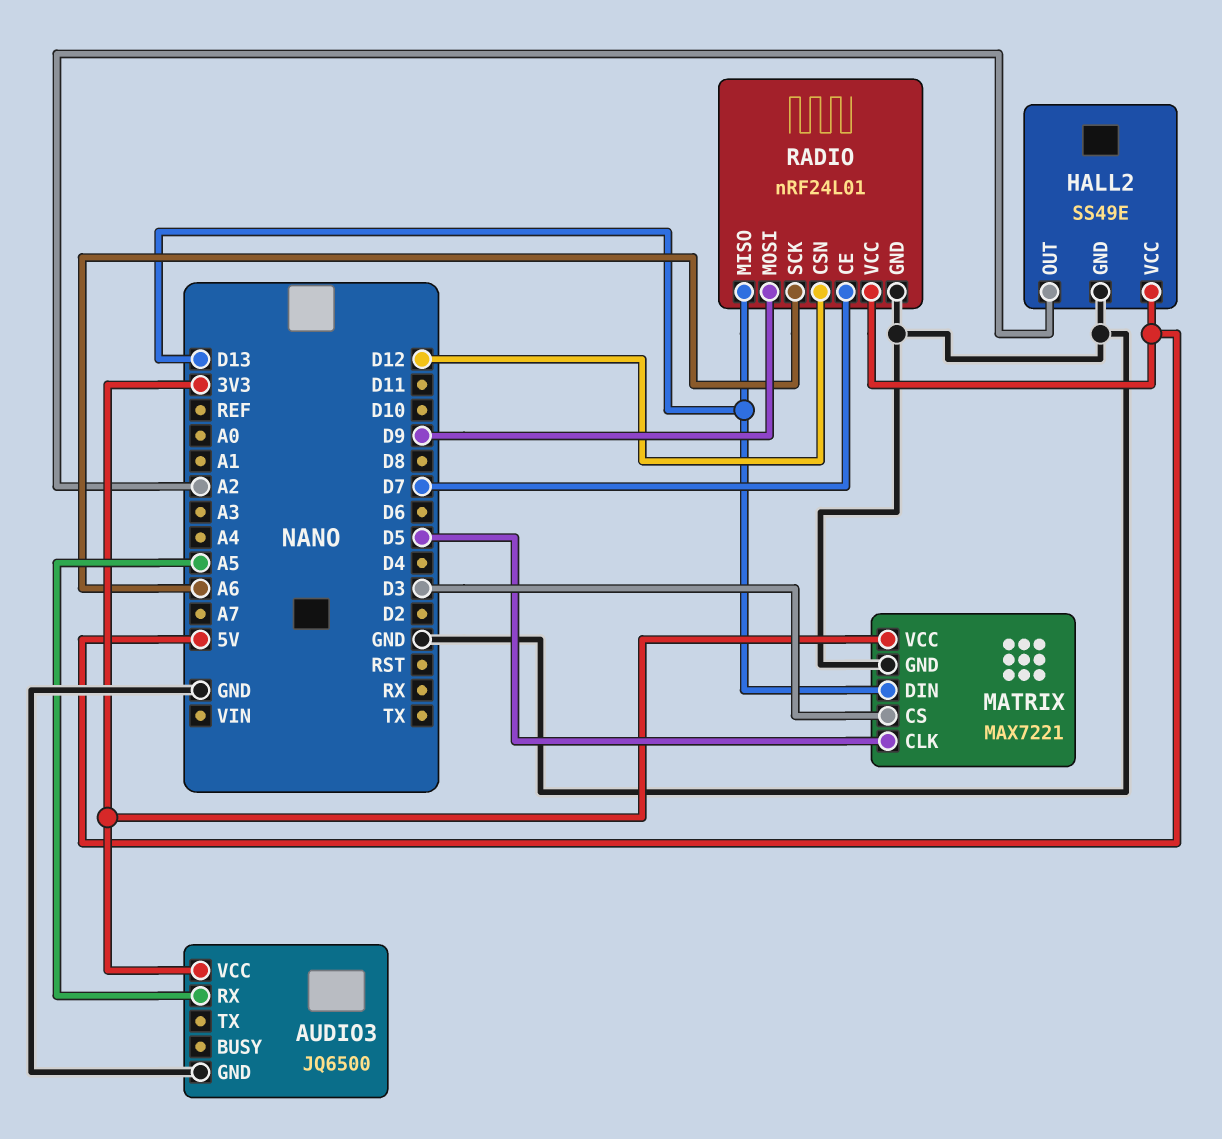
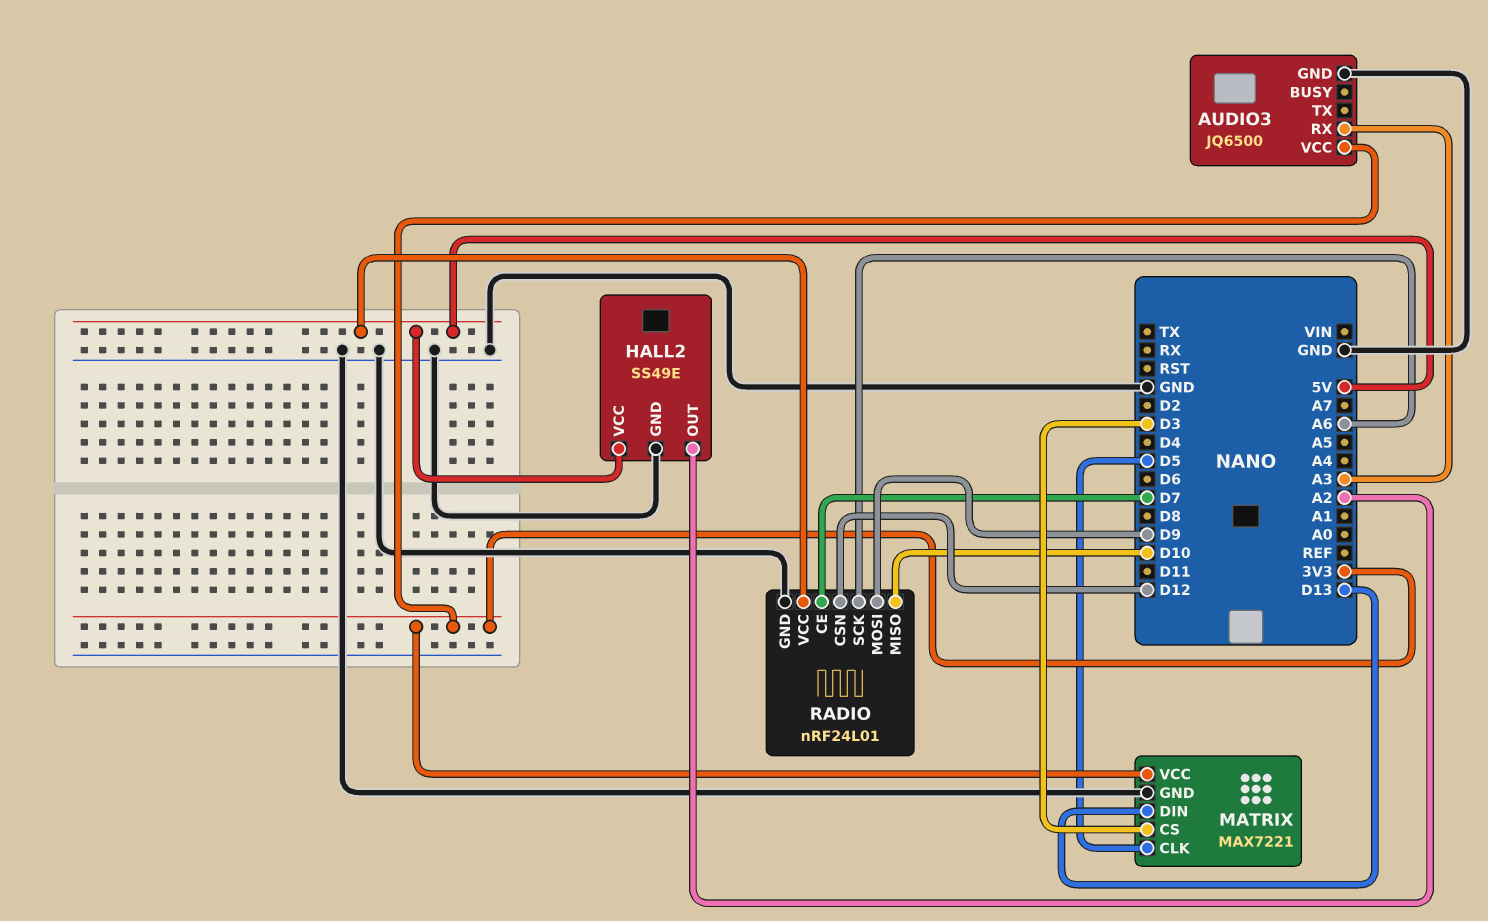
AUDIO3 pin RX: A5 -> A3
RADIO pin MISO: D13 -> D10

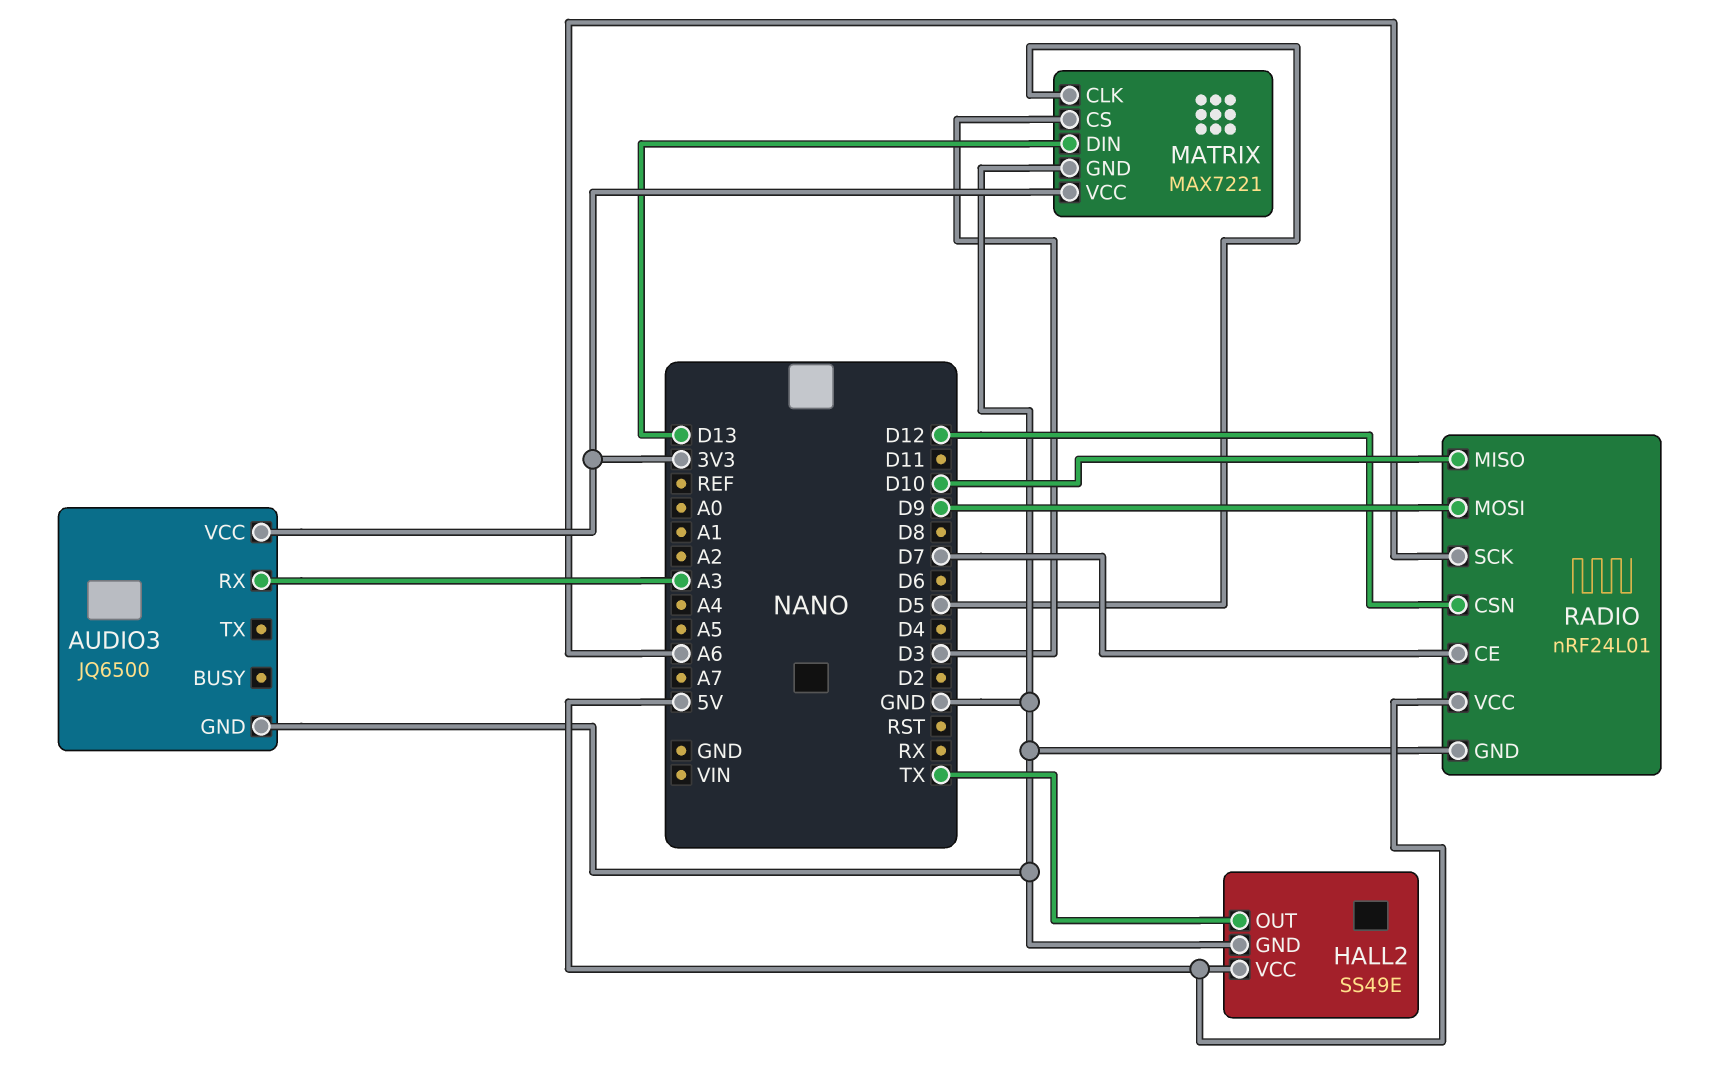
HALL2 pin OUT: A2 -> TX

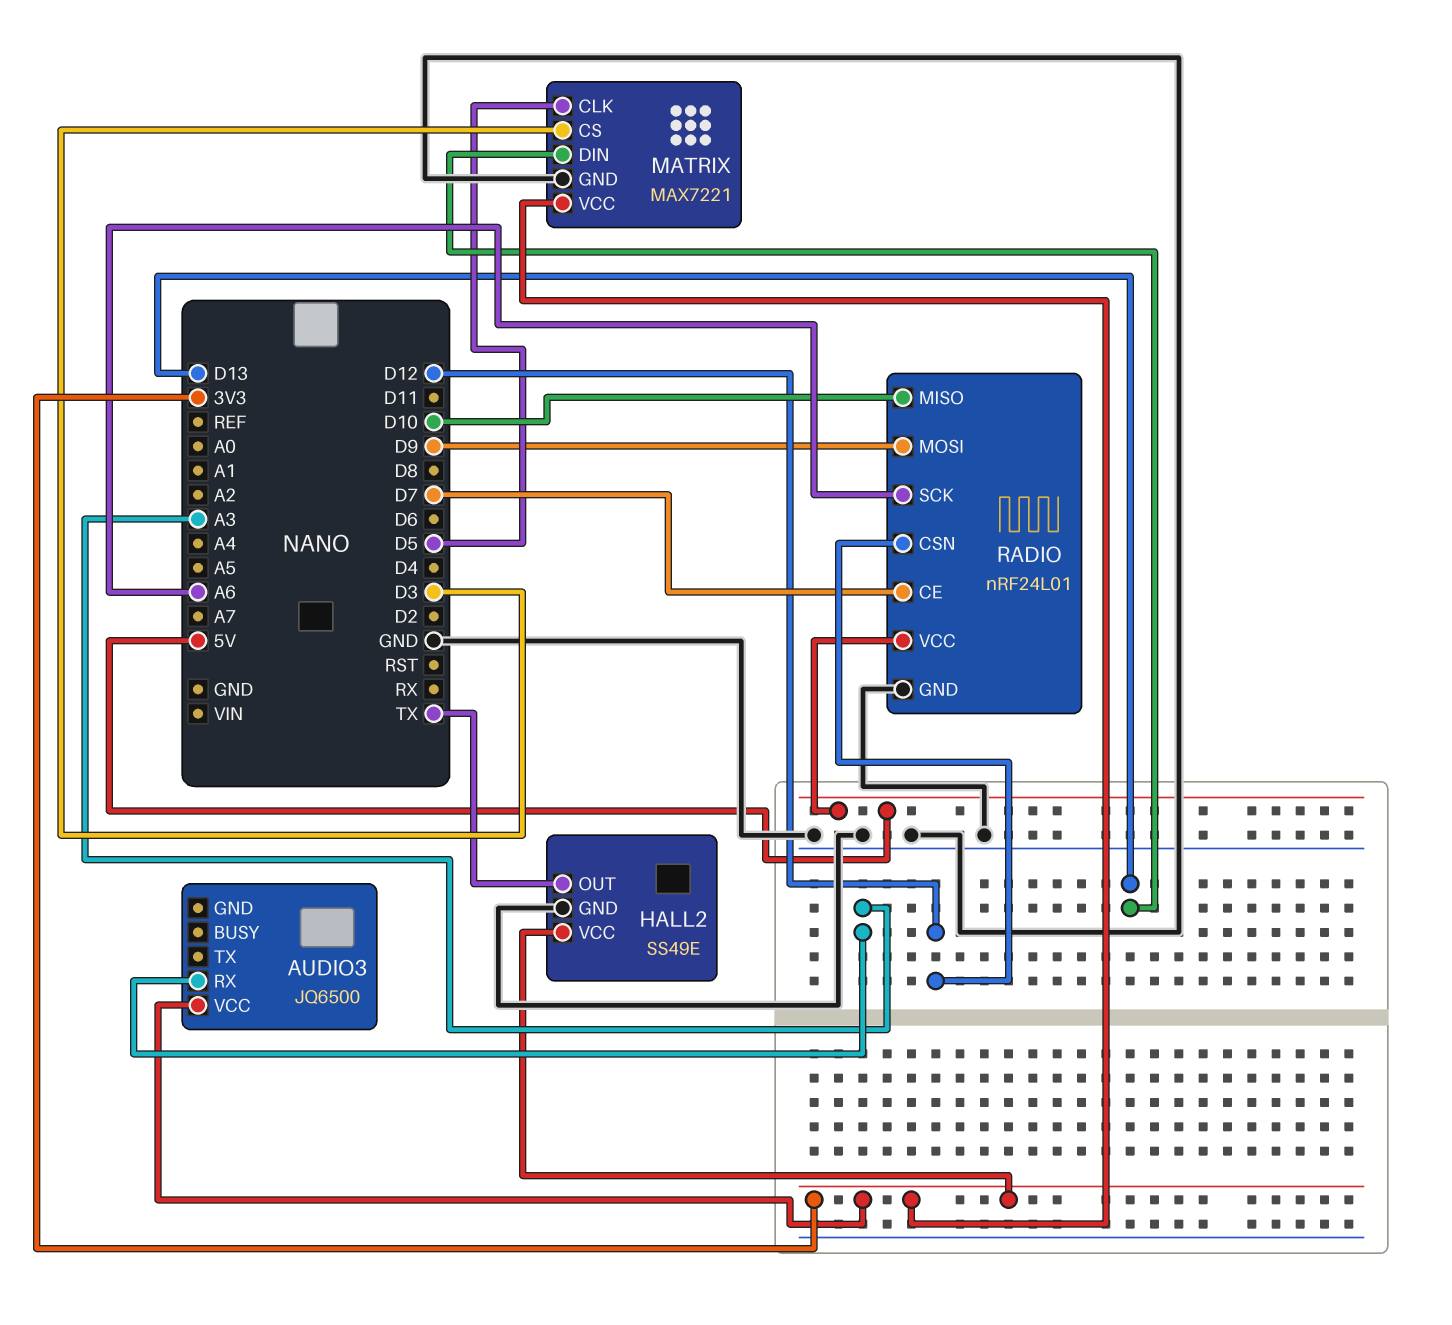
AUDIO3 pin GND: GND -> none
HALL2 pin VCC: 5V -> 3V3

